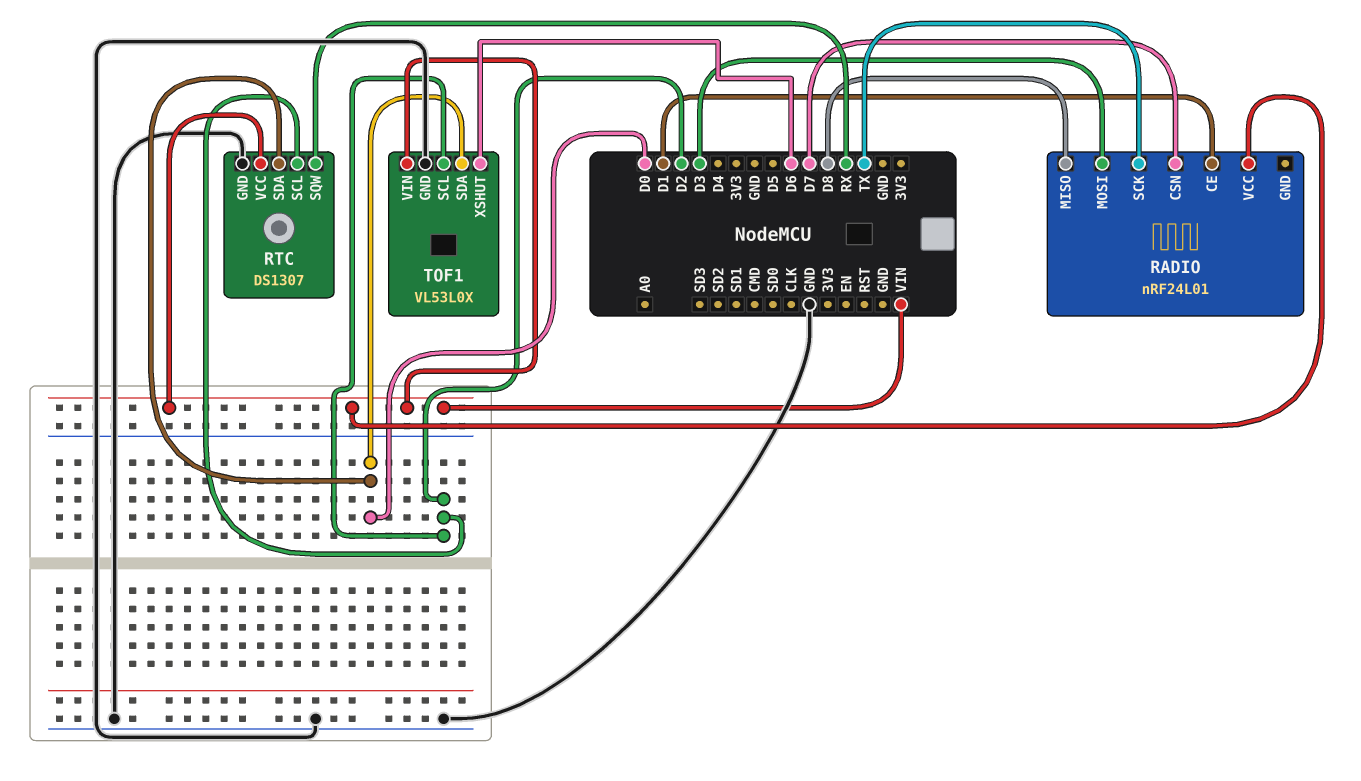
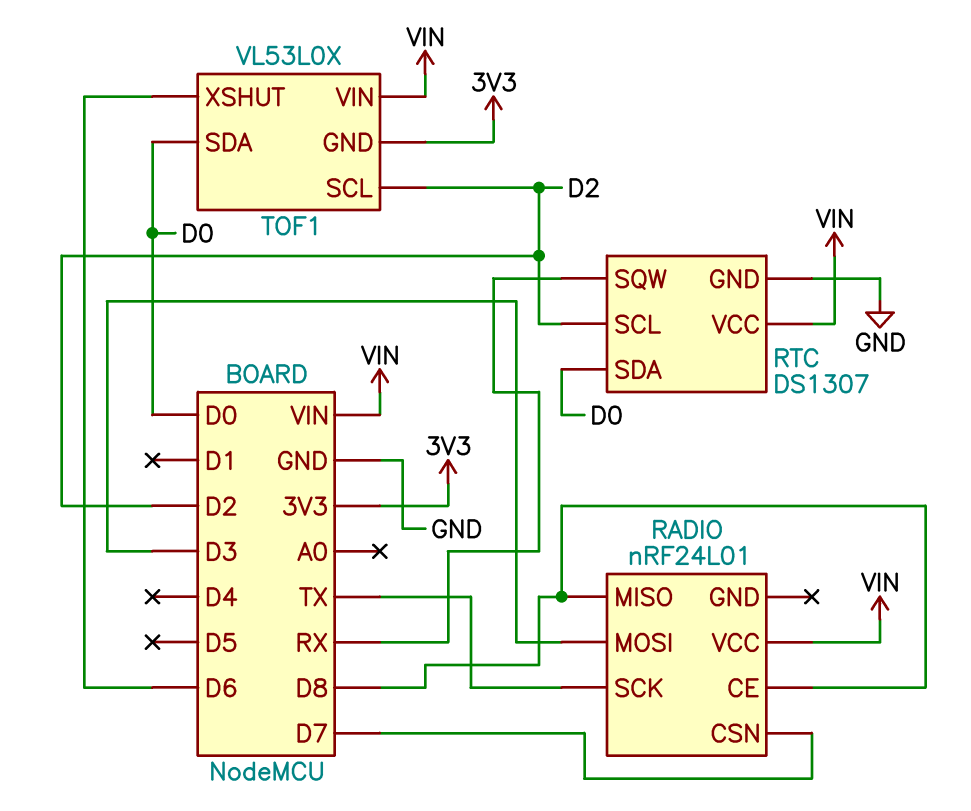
RADIO pin CE: D1 -> D8
TOF1 pin GND: GND -> 3V3

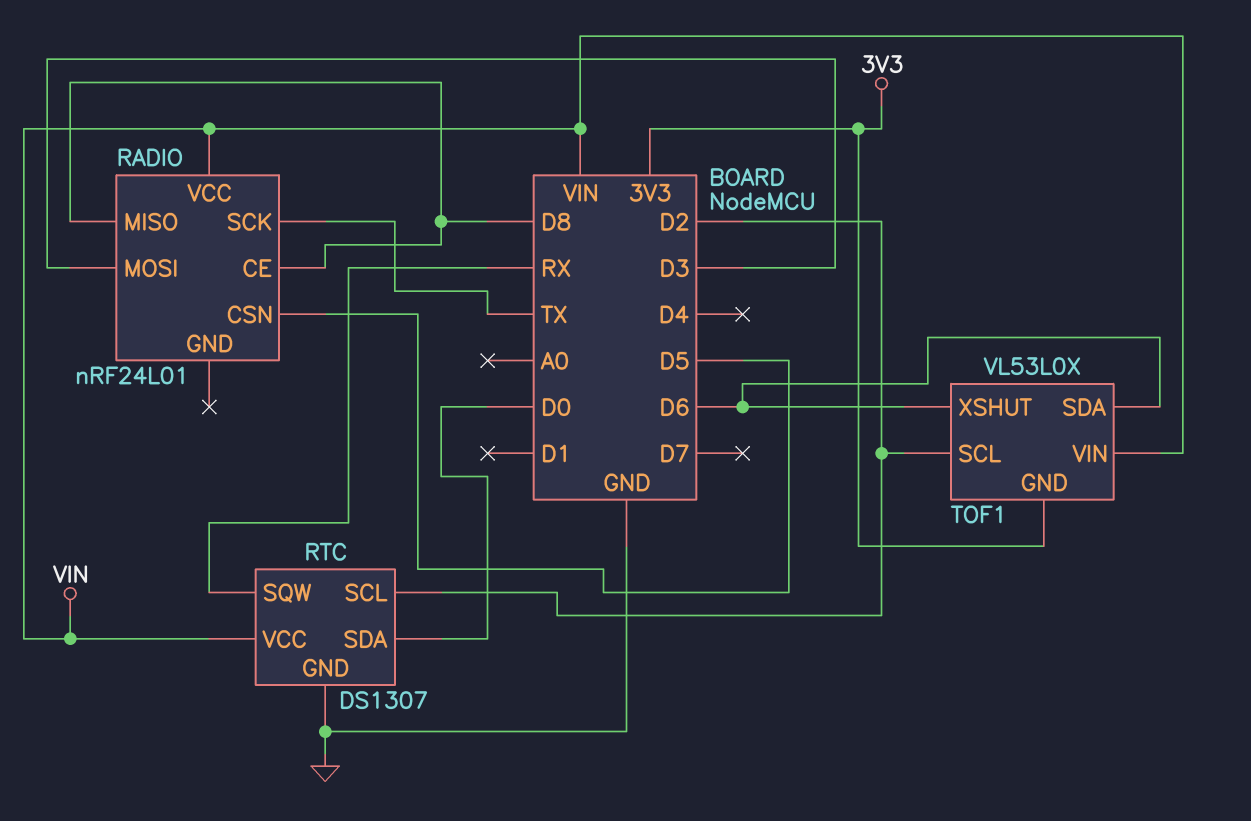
RADIO pin CSN: D7 -> D5
TOF1 pin SDA: D0 -> D6

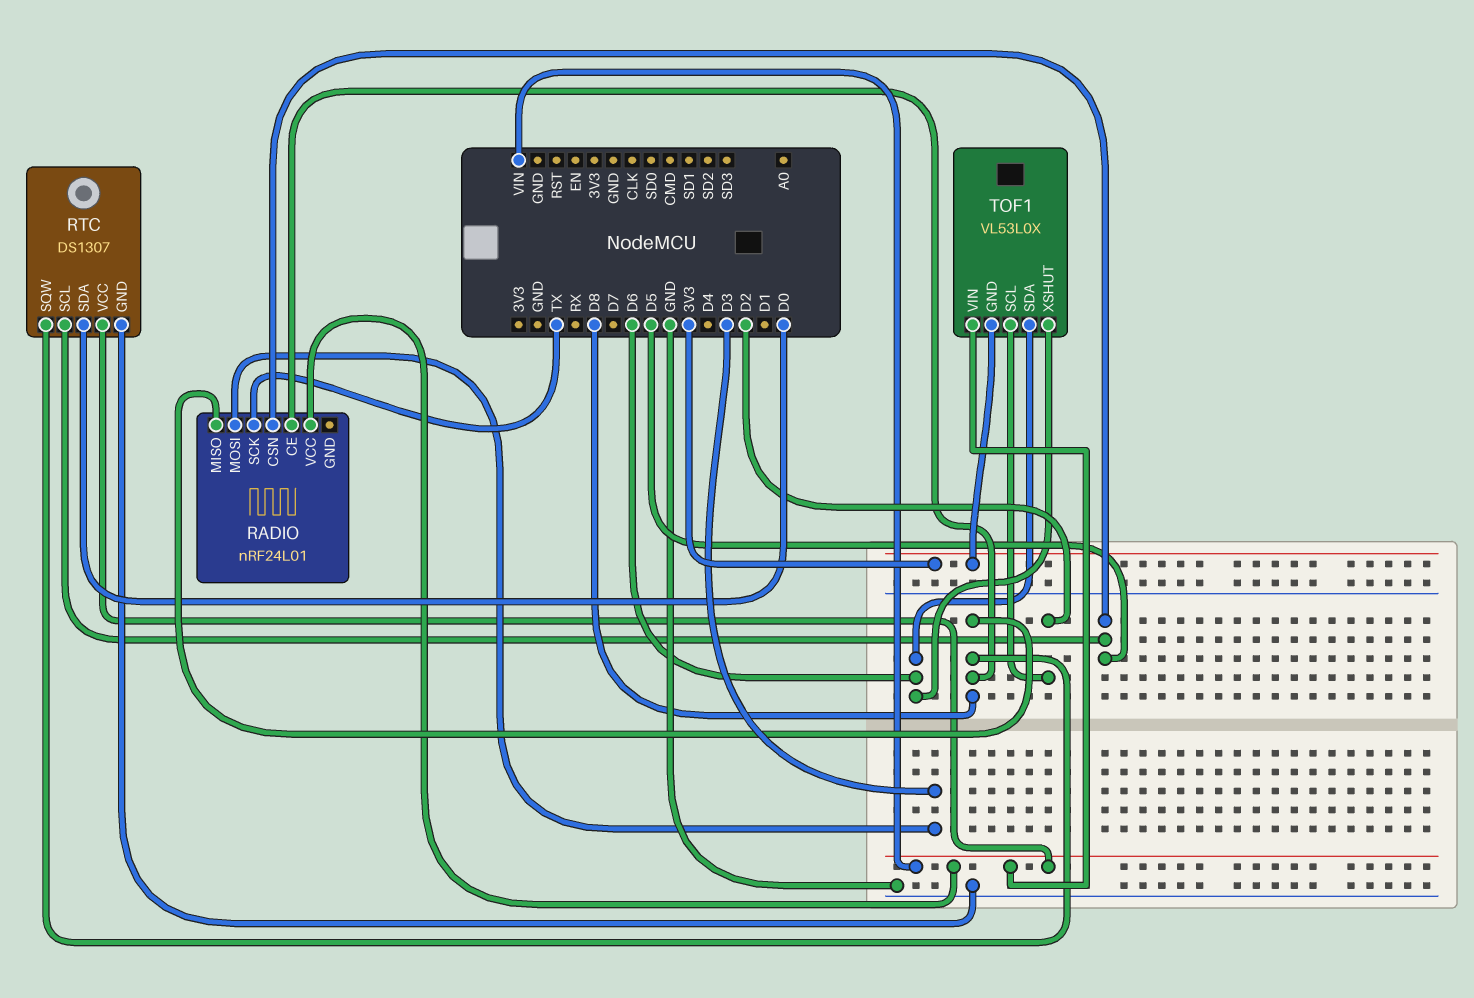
RTC pin SCL: D2 -> D5
RTC pin SQW: RX -> D8

